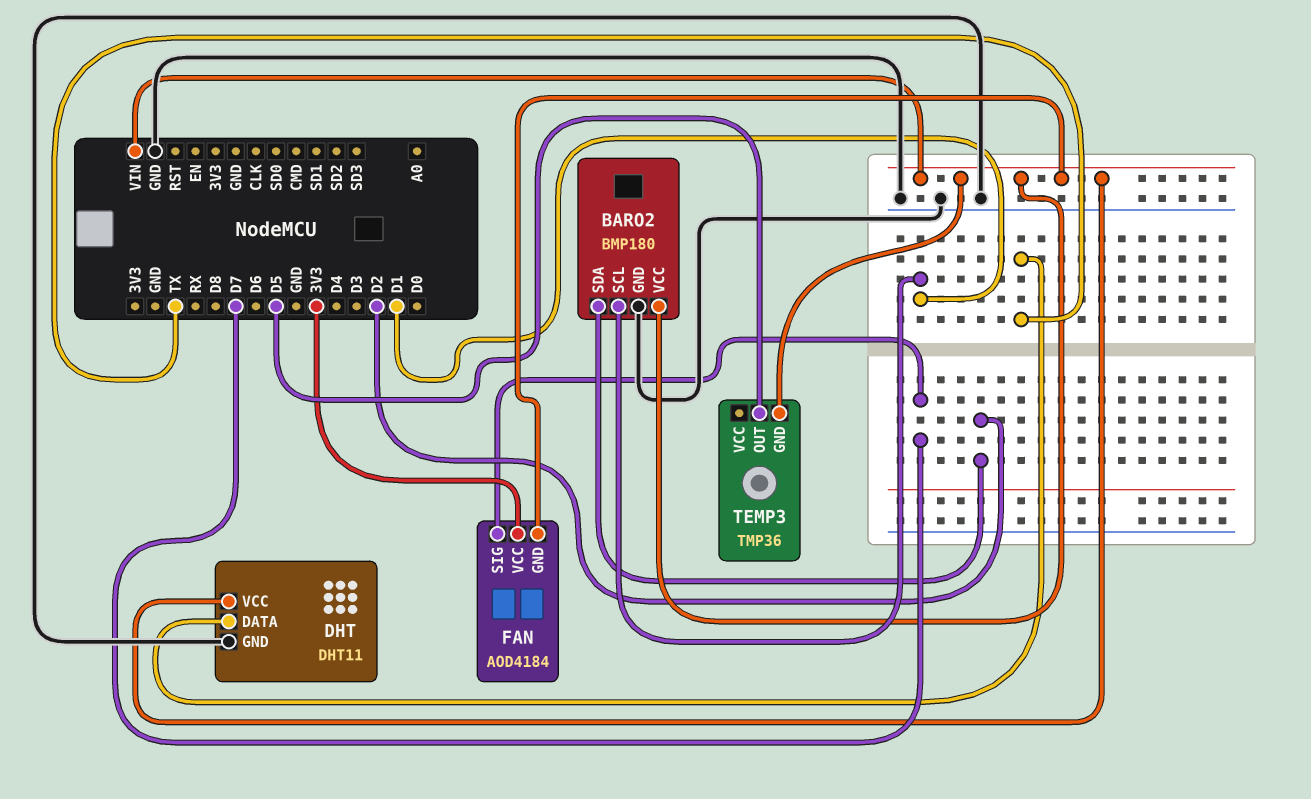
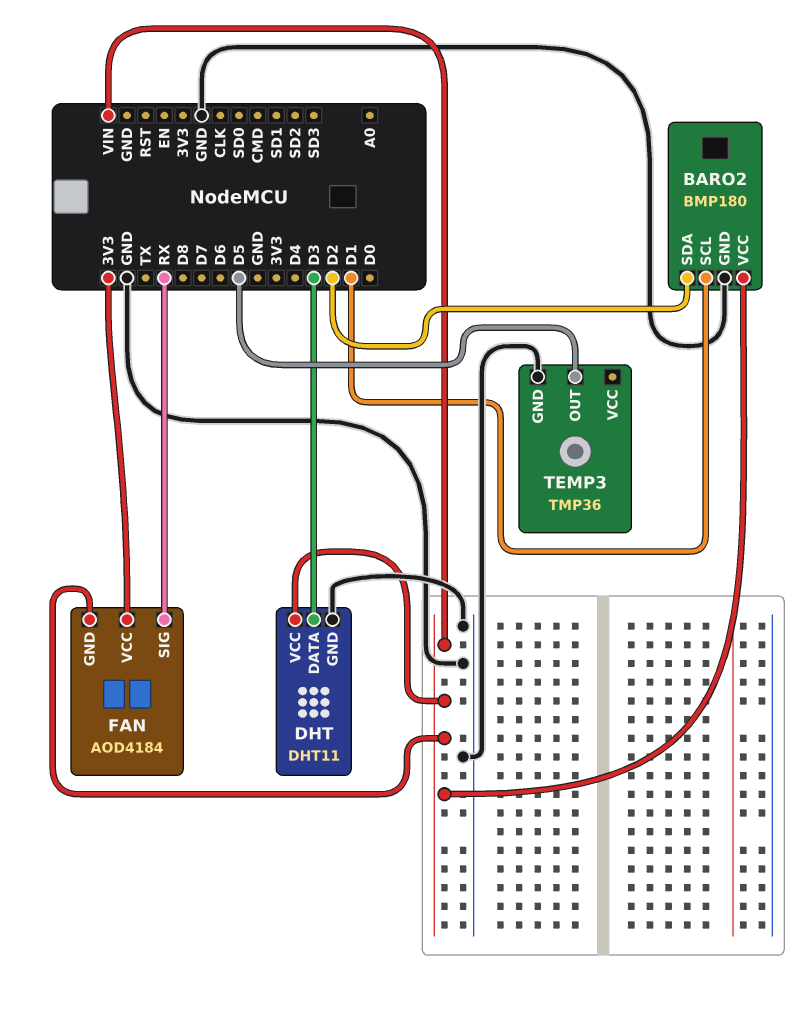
DHT pin DATA: TX -> D3
FAN pin SIG: D7 -> RX
TEMP3 pin GND: VIN -> GND

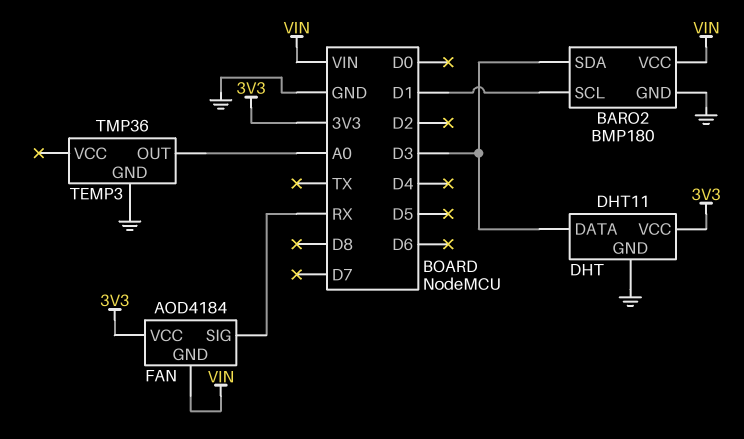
BARO2 pin SDA: D2 -> D3
DHT pin VCC: VIN -> 3V3
TEMP3 pin OUT: D5 -> A0

